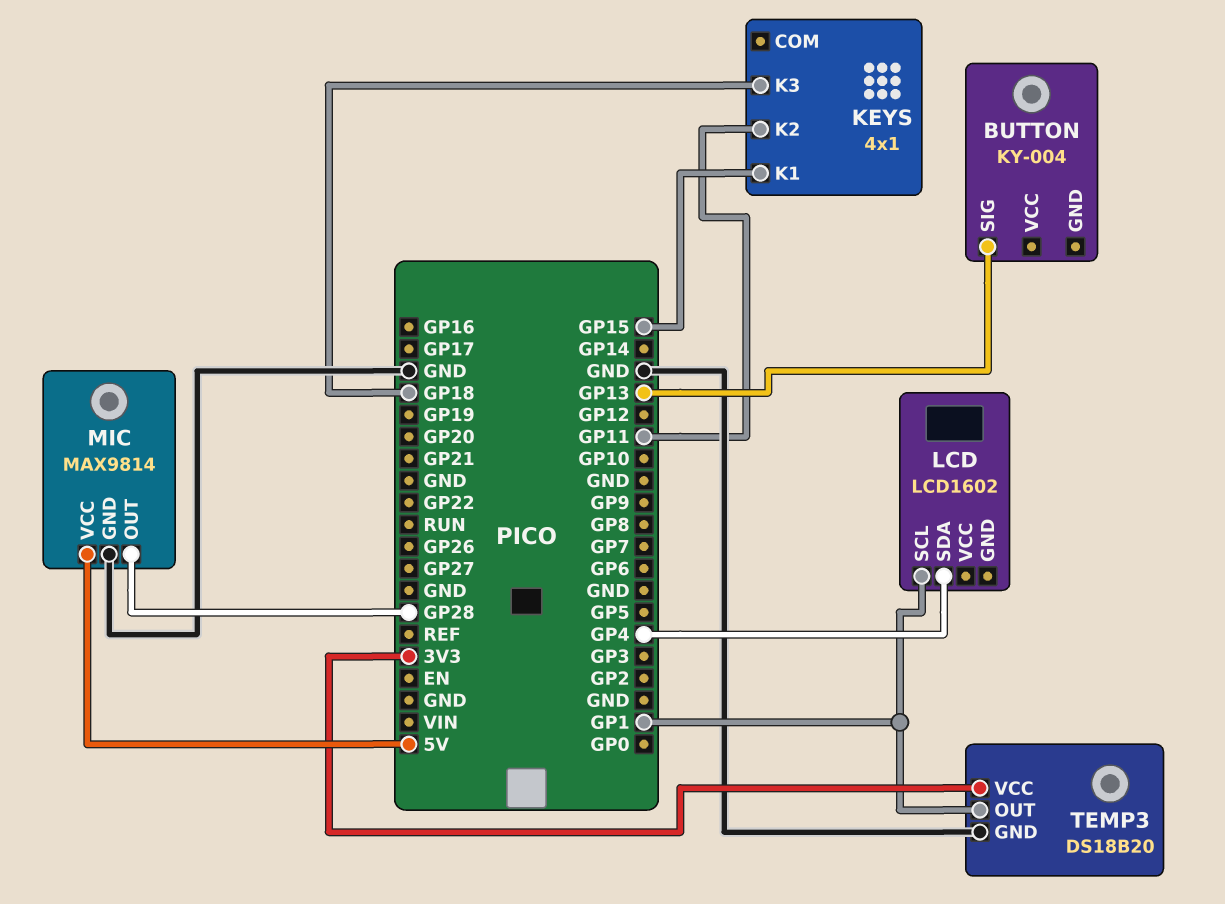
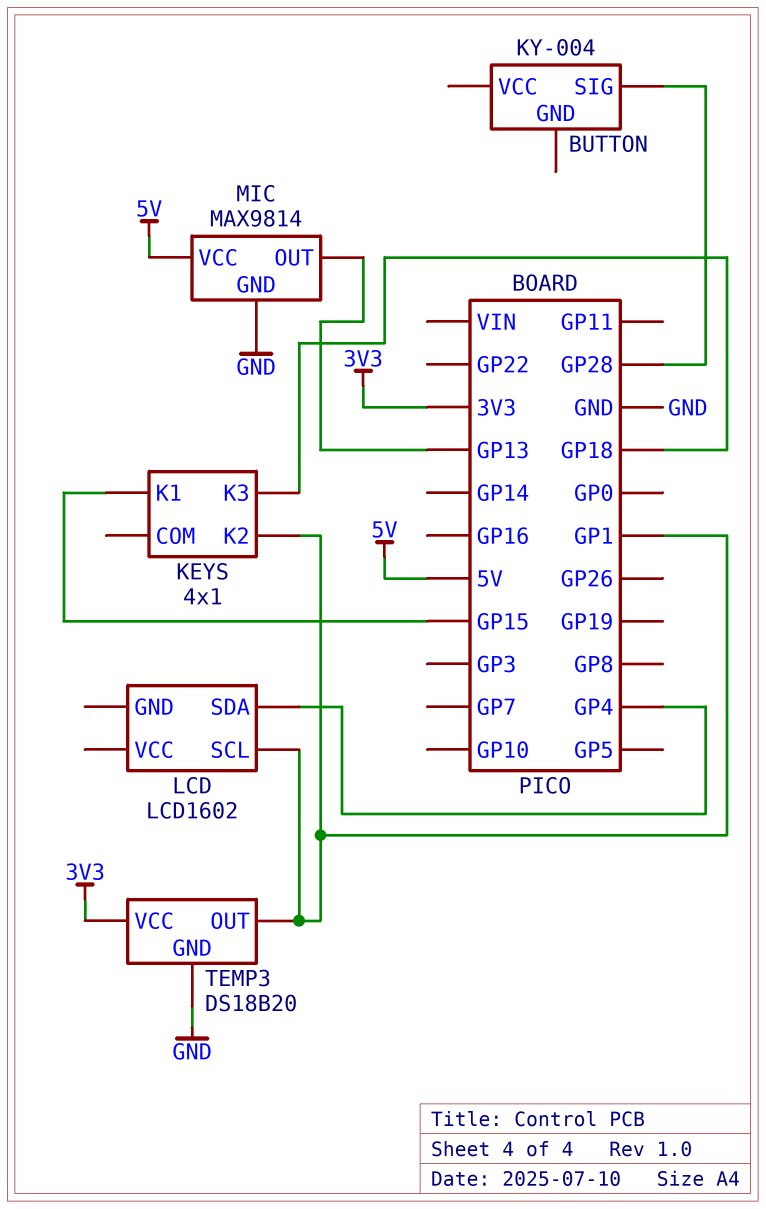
BUTTON pin SIG: GP13 -> GP28
KEYS pin K2: GP11 -> GP1
MIC pin OUT: GP28 -> GP13

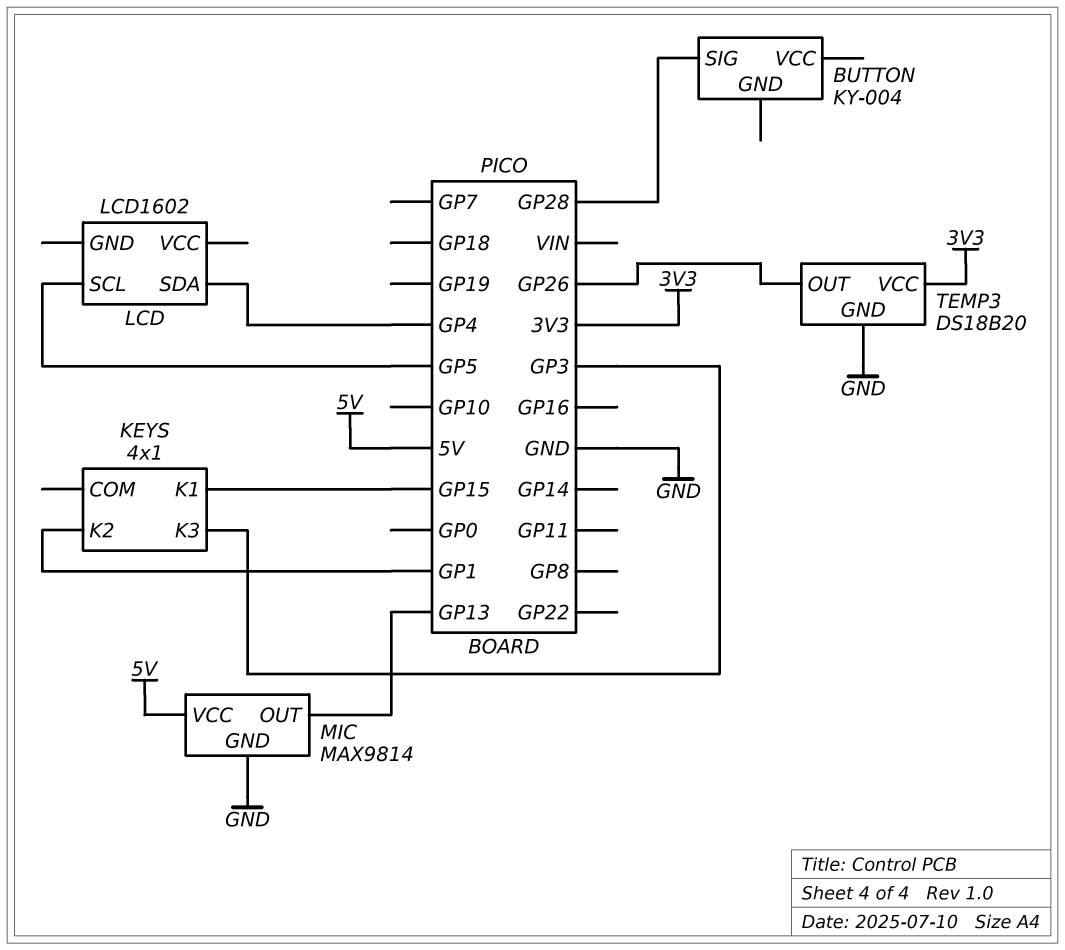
KEYS pin K3: GP18 -> GP3
LCD pin SCL: GP1 -> GP5
TEMP3 pin OUT: GP1 -> GP26

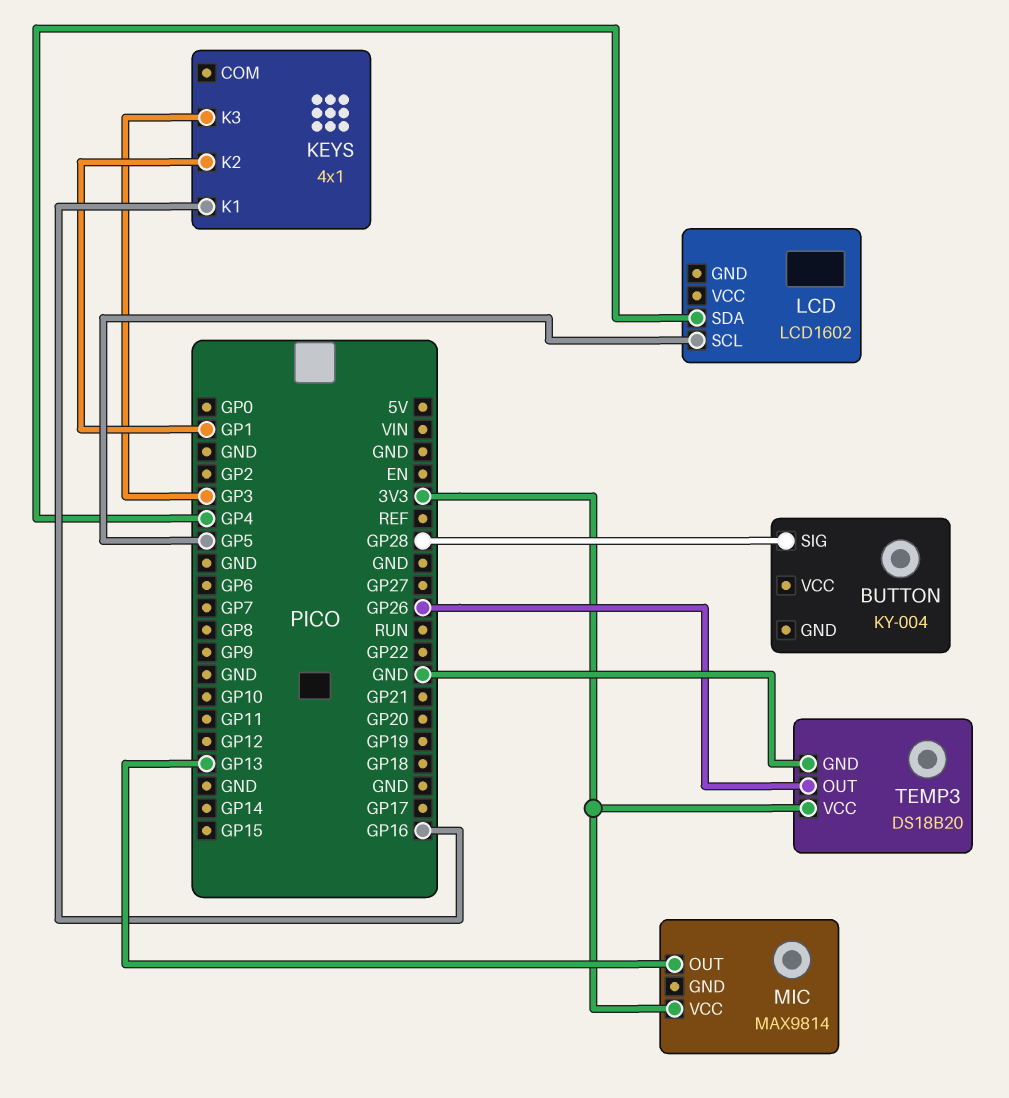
KEYS pin K1: GP15 -> GP16
MIC pin GND: GND -> none
MIC pin VCC: 5V -> 3V3

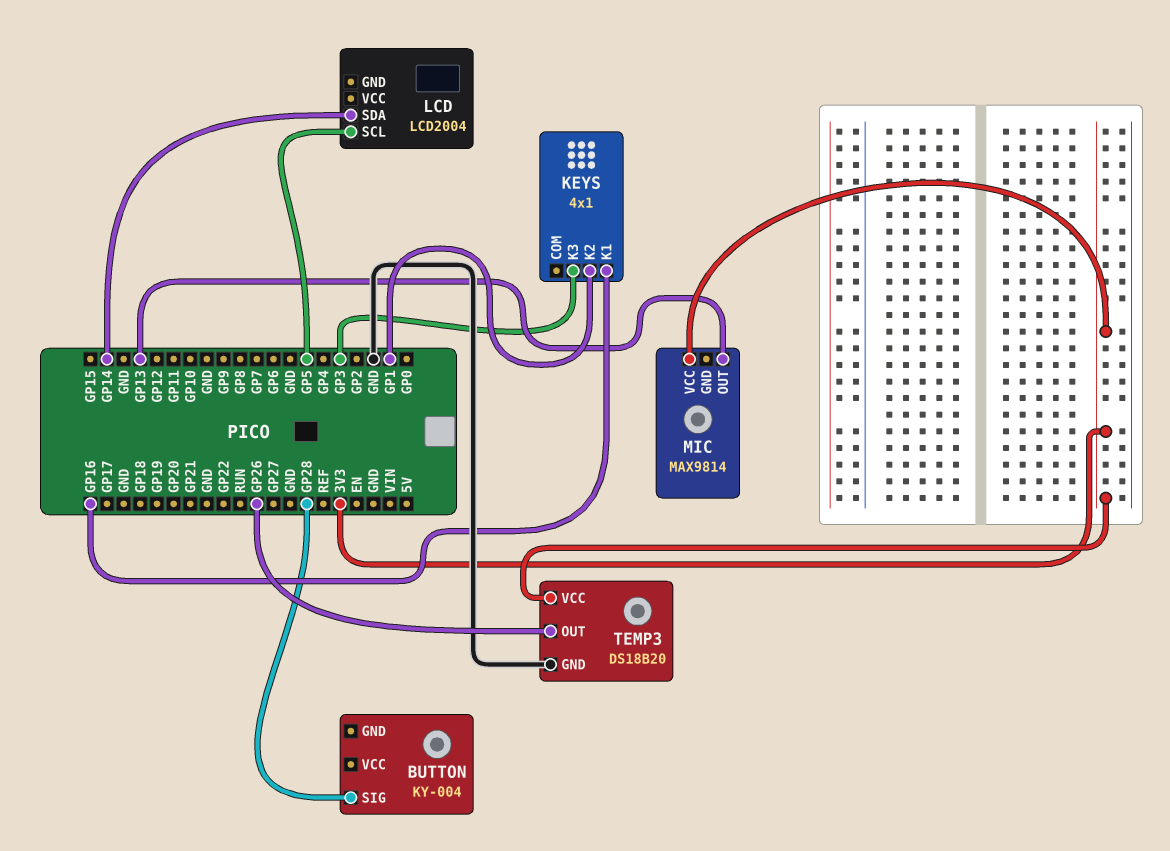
LCD: LCD1602 -> LCD2004
LCD pin SDA: GP4 -> GP14

